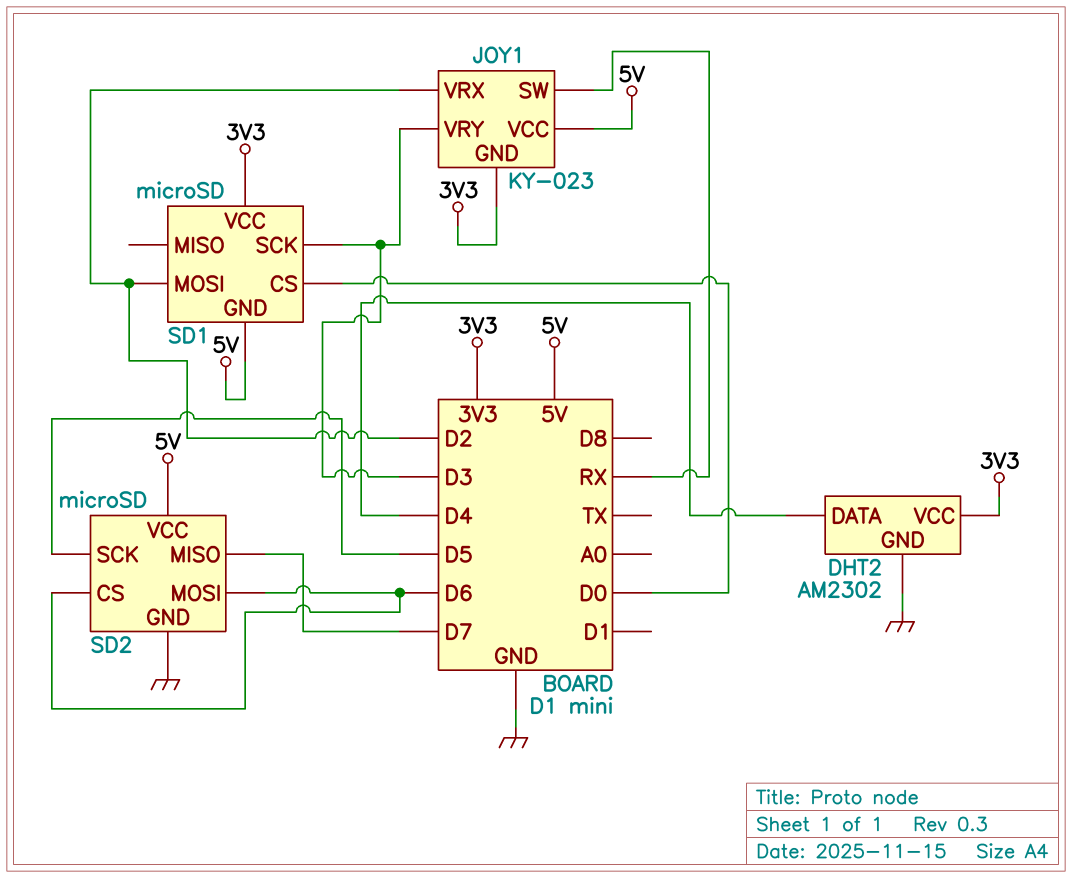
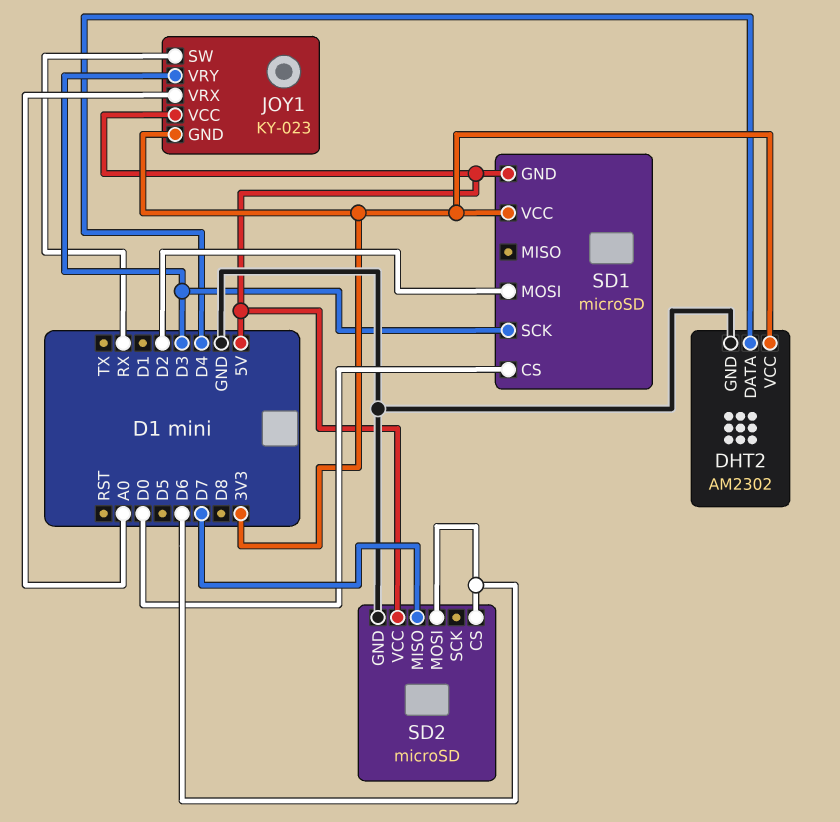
JOY1 pin VRX: D2 -> A0
SD2 pin SCK: D5 -> none

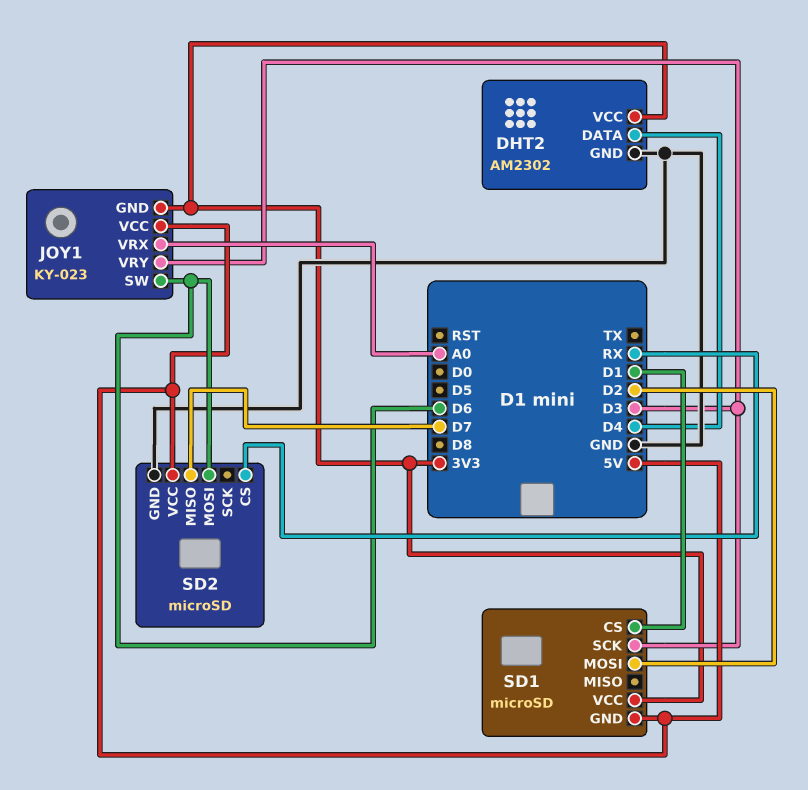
JOY1 pin SW: RX -> D6
SD1 pin CS: D0 -> D1
SD2 pin CS: D6 -> RX

